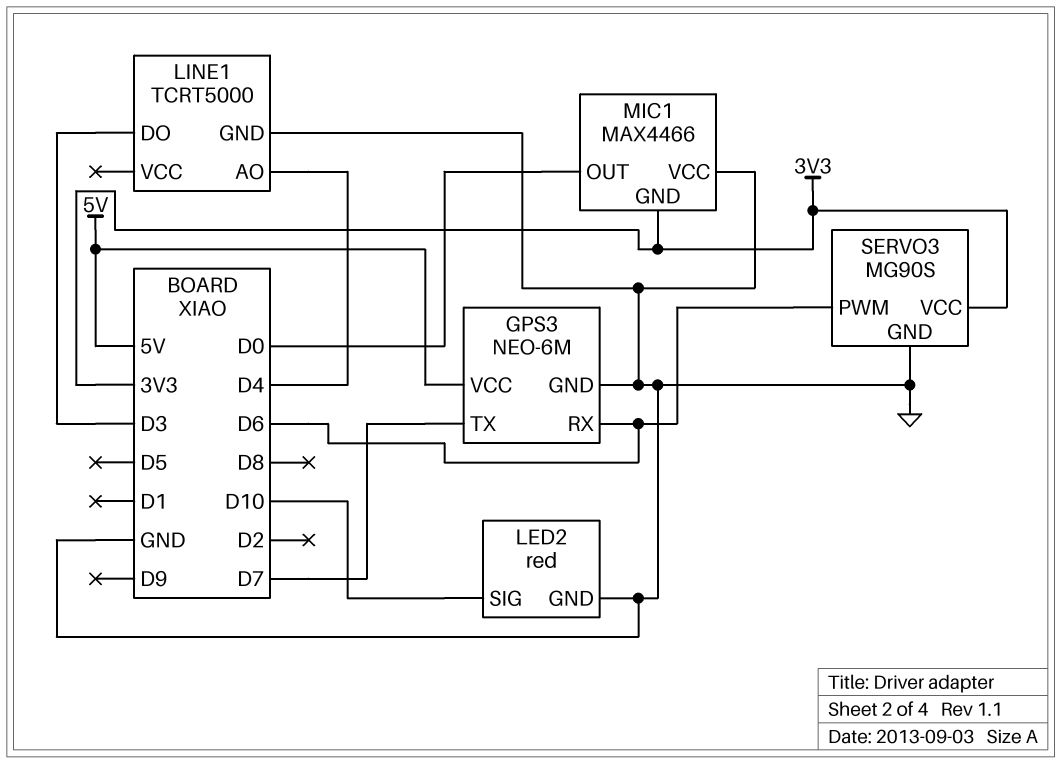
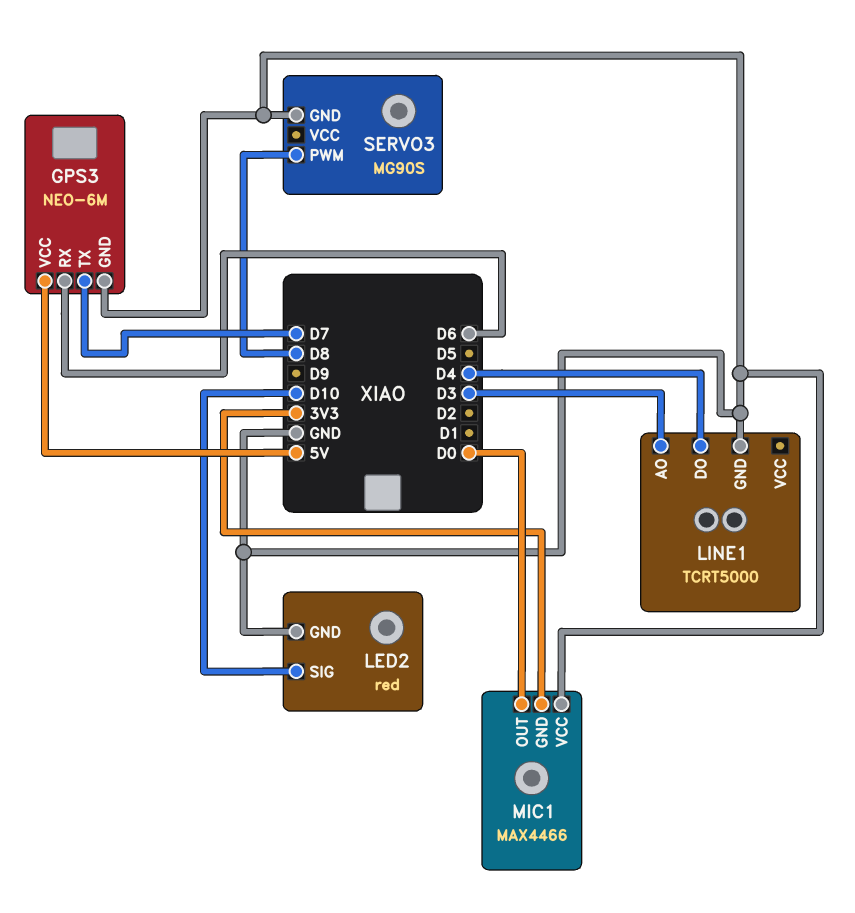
LINE1 pin AO: D4 -> D3
LINE1 pin DO: D3 -> D4
SERVO3 pin PWM: D6 -> D8
SERVO3 pin VCC: 3V3 -> none

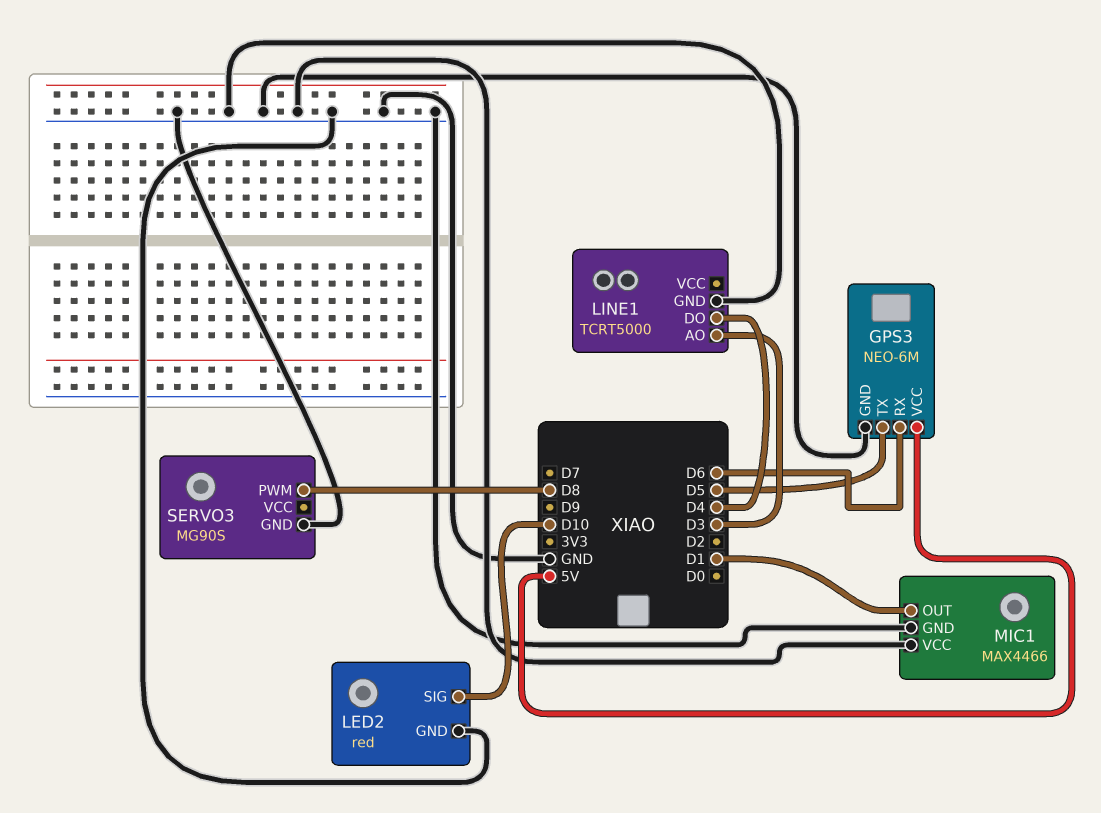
GPS3 pin TX: D7 -> D5
MIC1 pin GND: 3V3 -> GND
MIC1 pin OUT: D0 -> D1

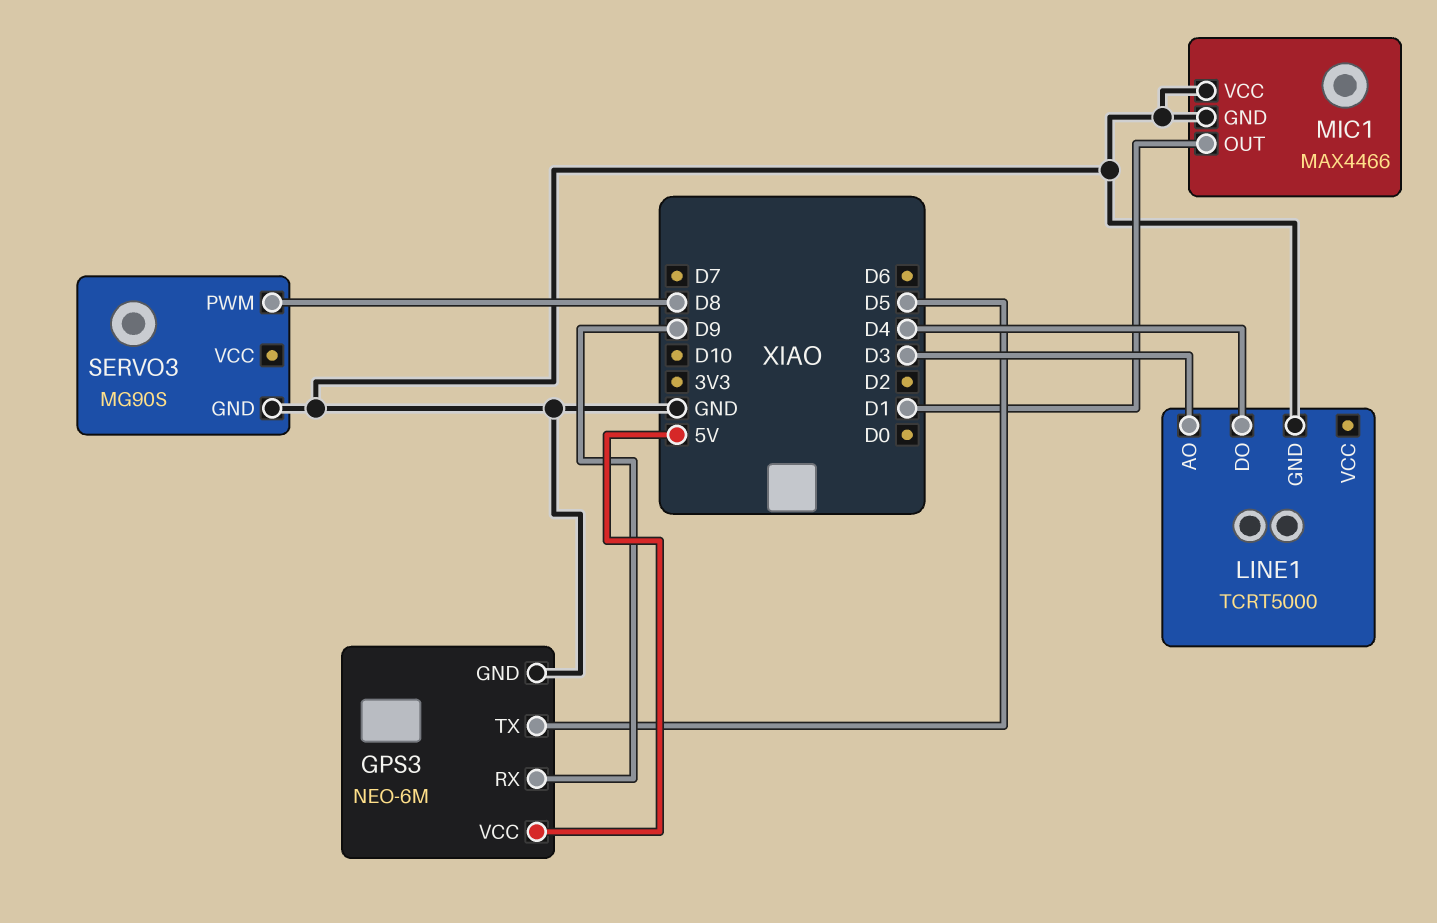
GPS3 pin RX: D6 -> D9
LED2: red -> none
LED2 pin GND: GND -> none
LED2 pin SIG: D10 -> none

